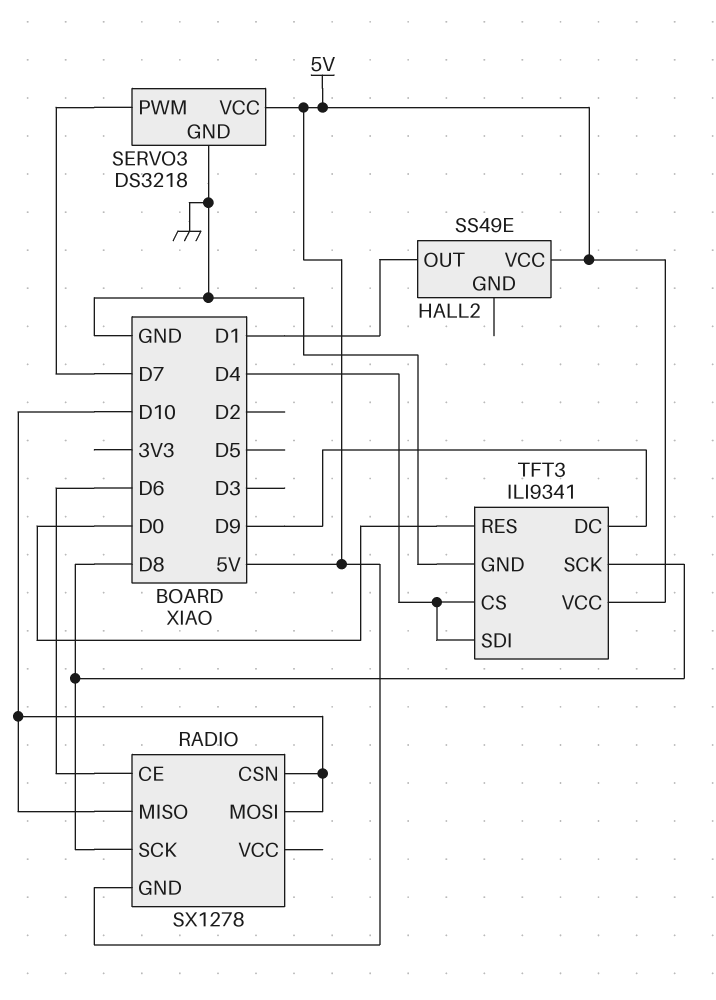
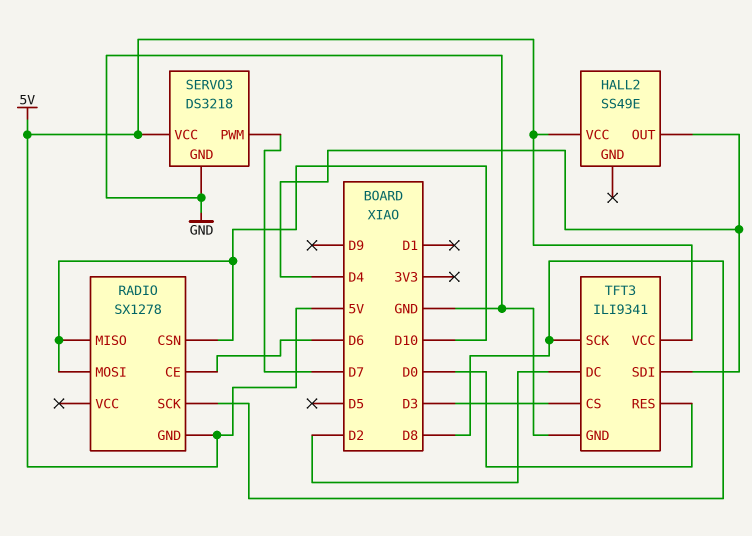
HALL2 pin OUT: D1 -> D4
TFT3 pin CS: D4 -> D3
TFT3 pin DC: D9 -> D2

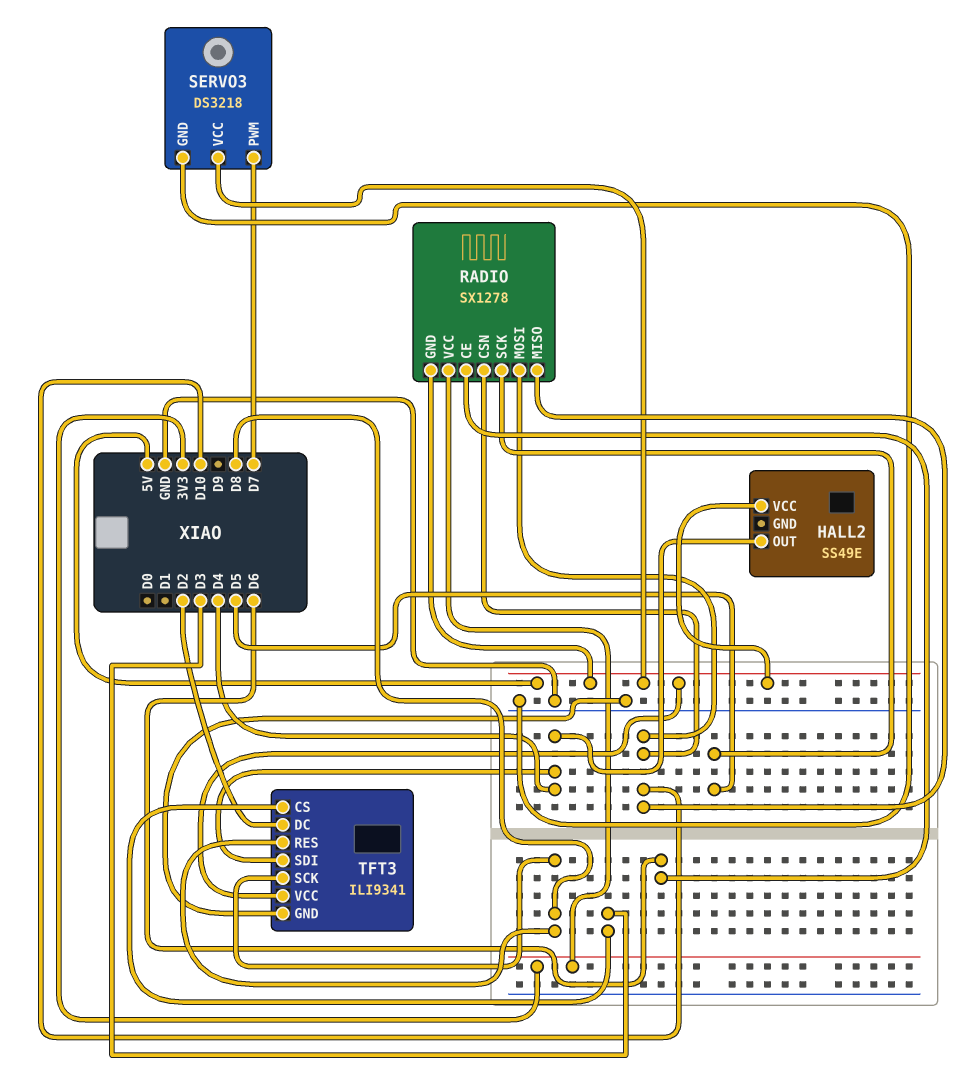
RADIO pin SCK: D8 -> D5
RADIO pin VCC: none -> 3V3
TFT3 pin RES: D0 -> D8

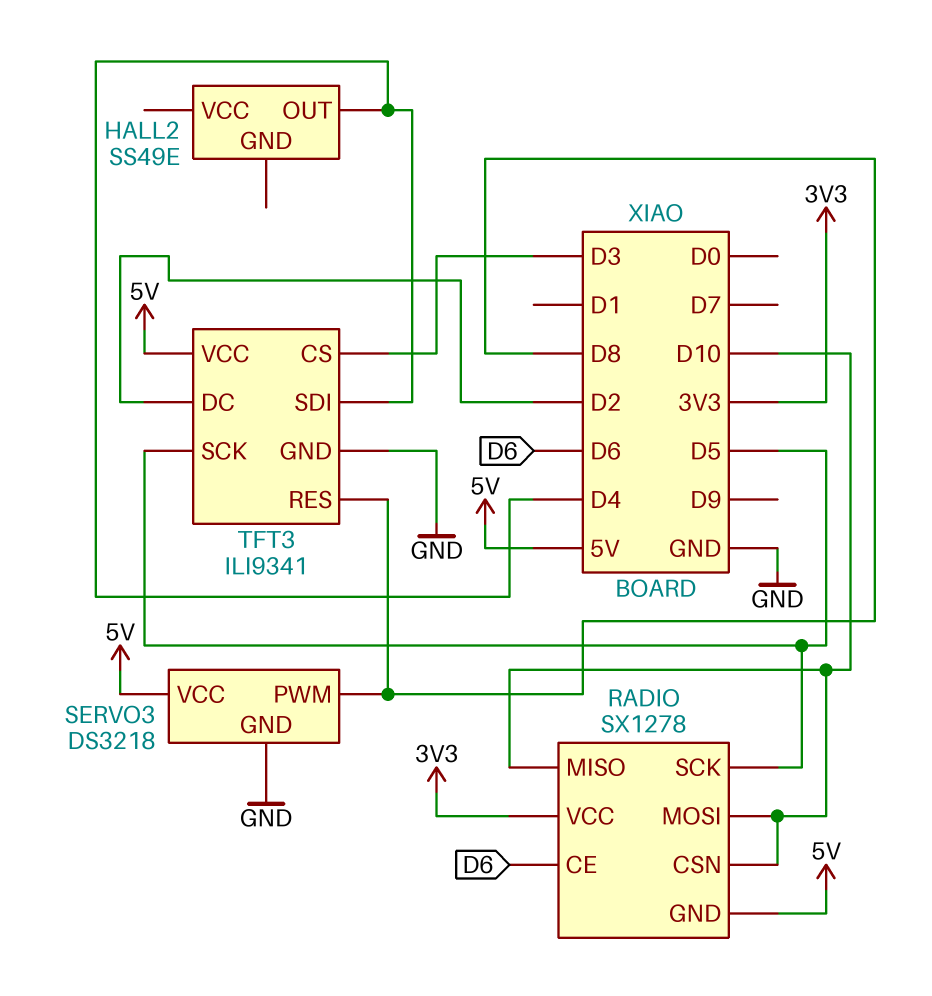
HALL2 pin VCC: 5V -> none
SERVO3 pin PWM: D7 -> D8
TFT3 pin SCK: D8 -> D5

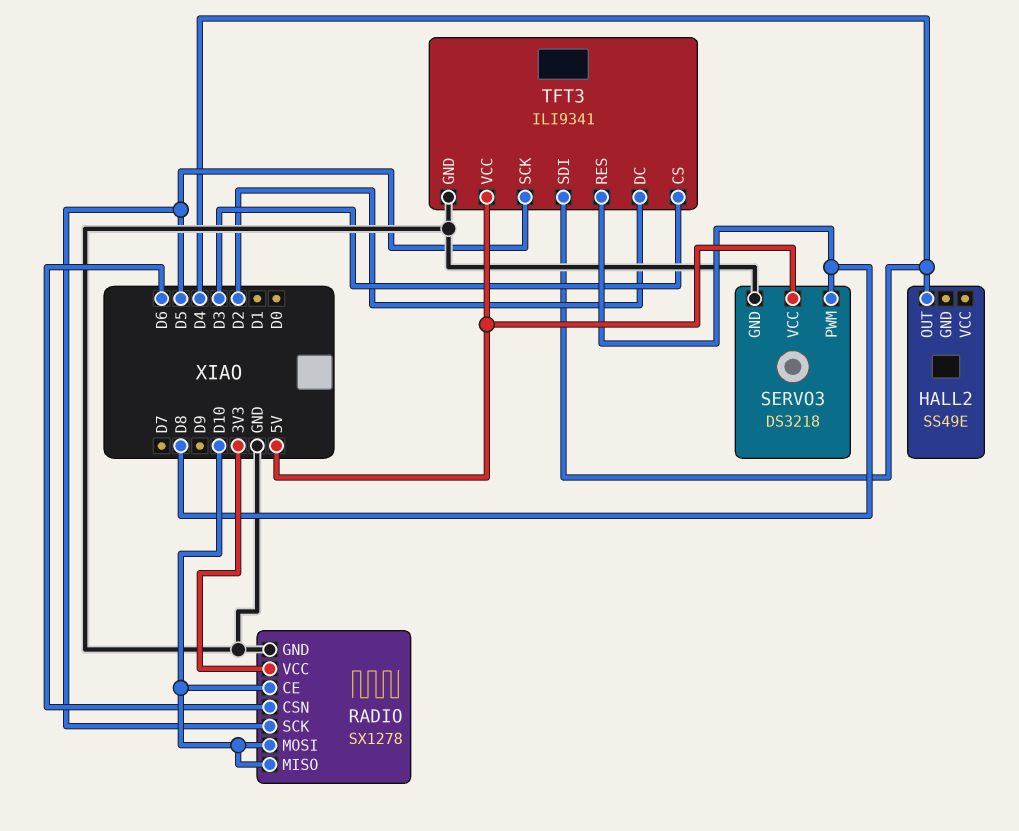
RADIO pin CE: D6 -> D10
RADIO pin CSN: D10 -> D6
RADIO pin GND: 5V -> GND

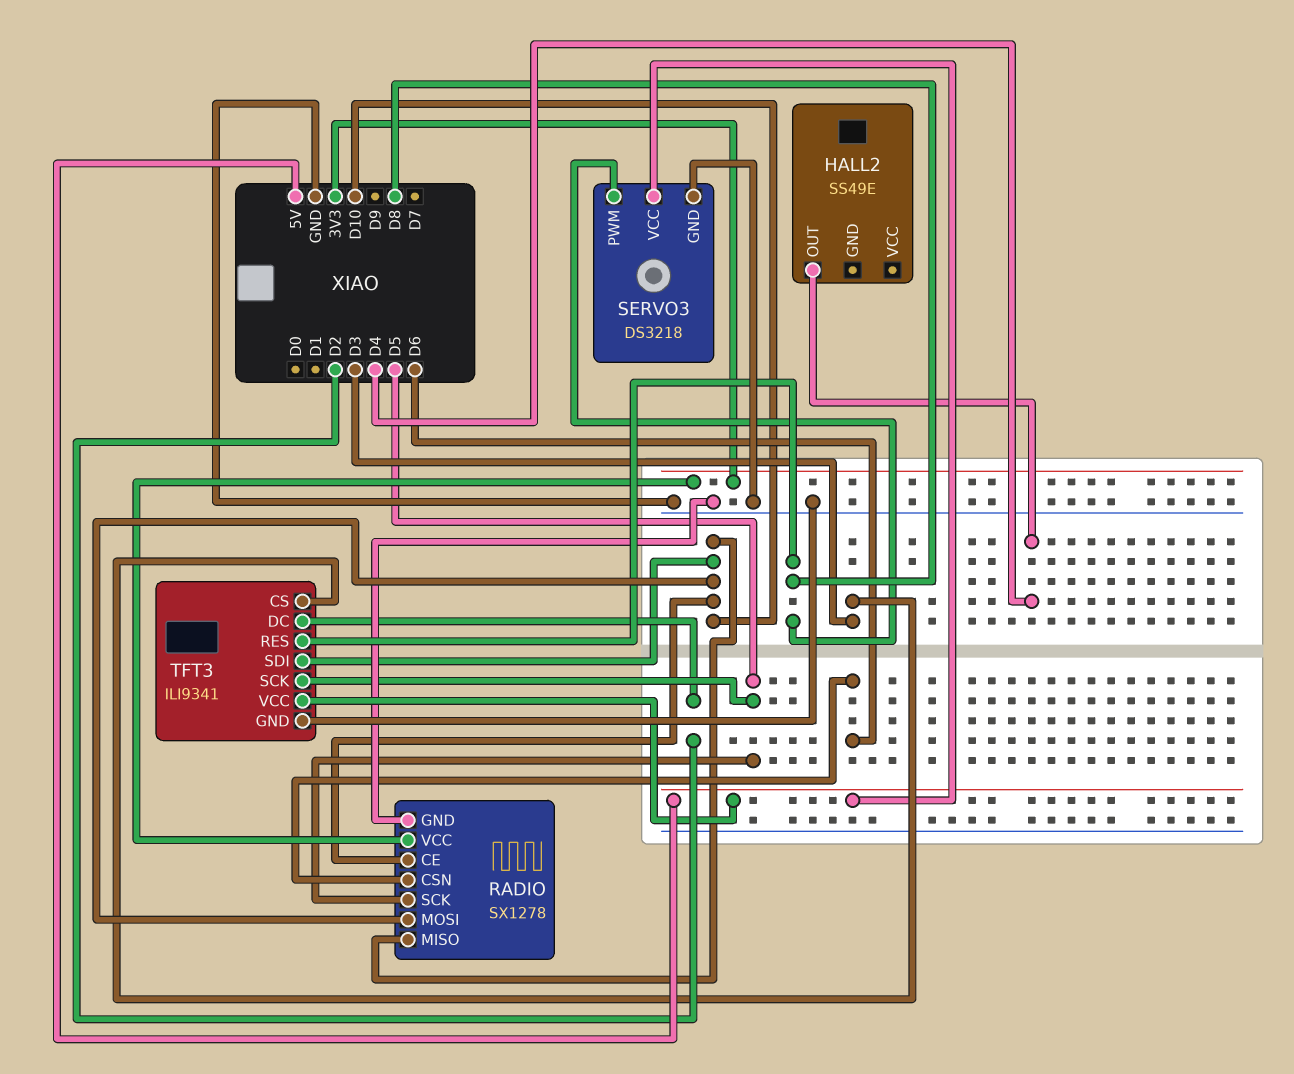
TFT3 pin SDI: D4 -> D10

